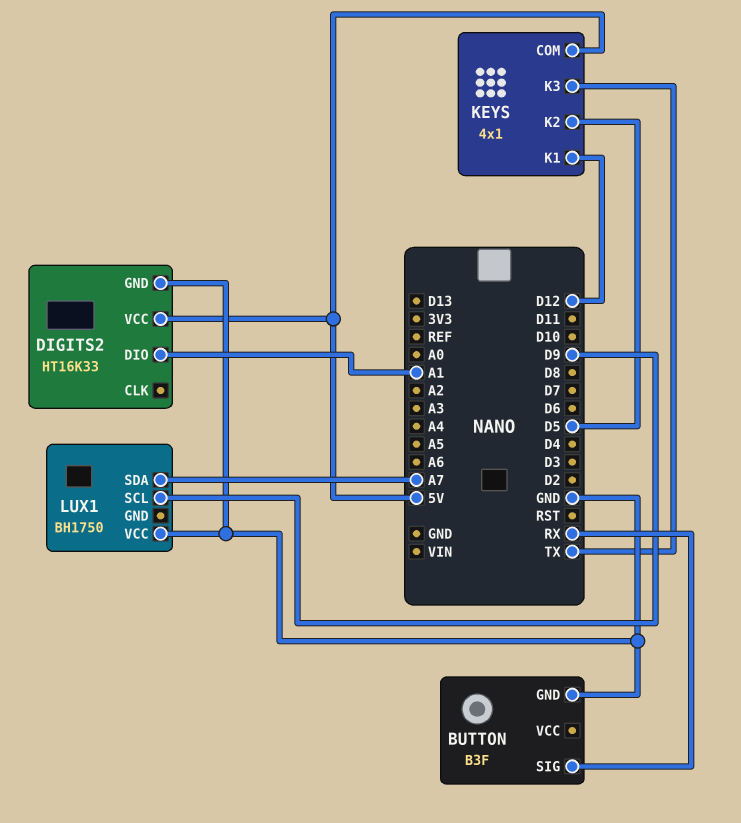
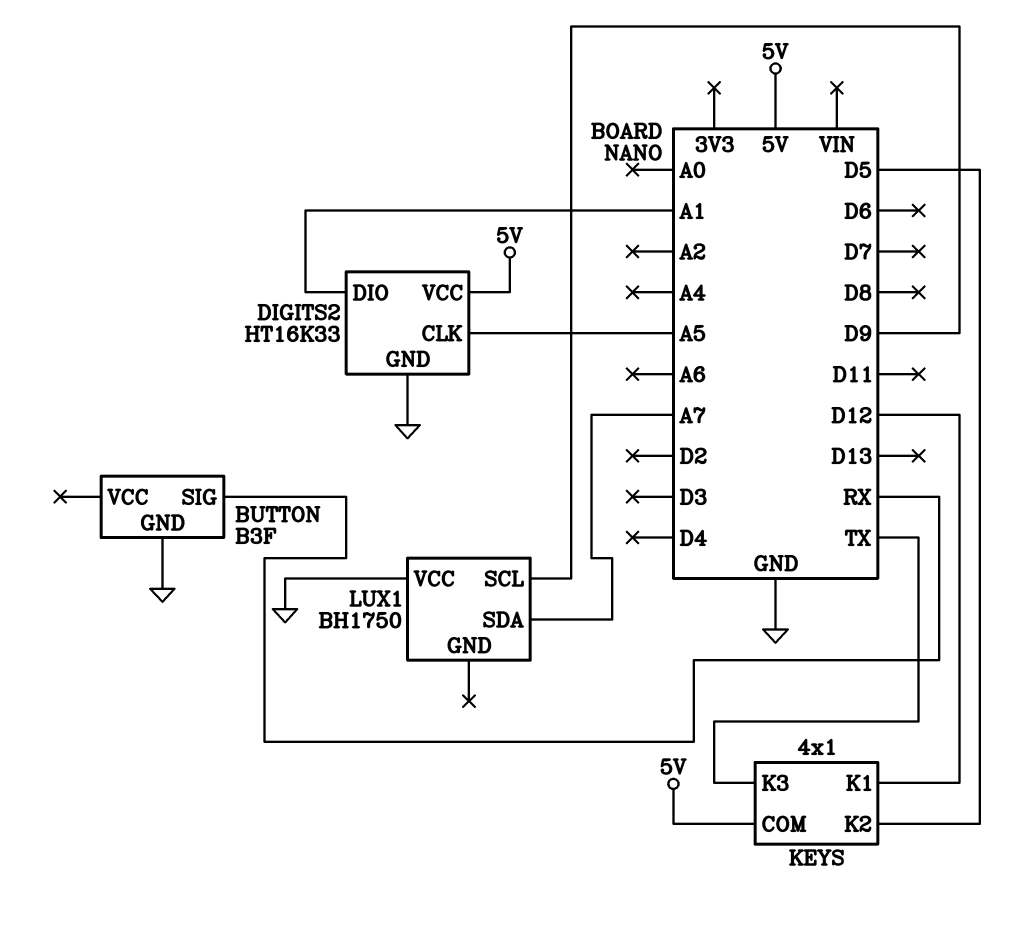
DIGITS2 pin CLK: none -> A5

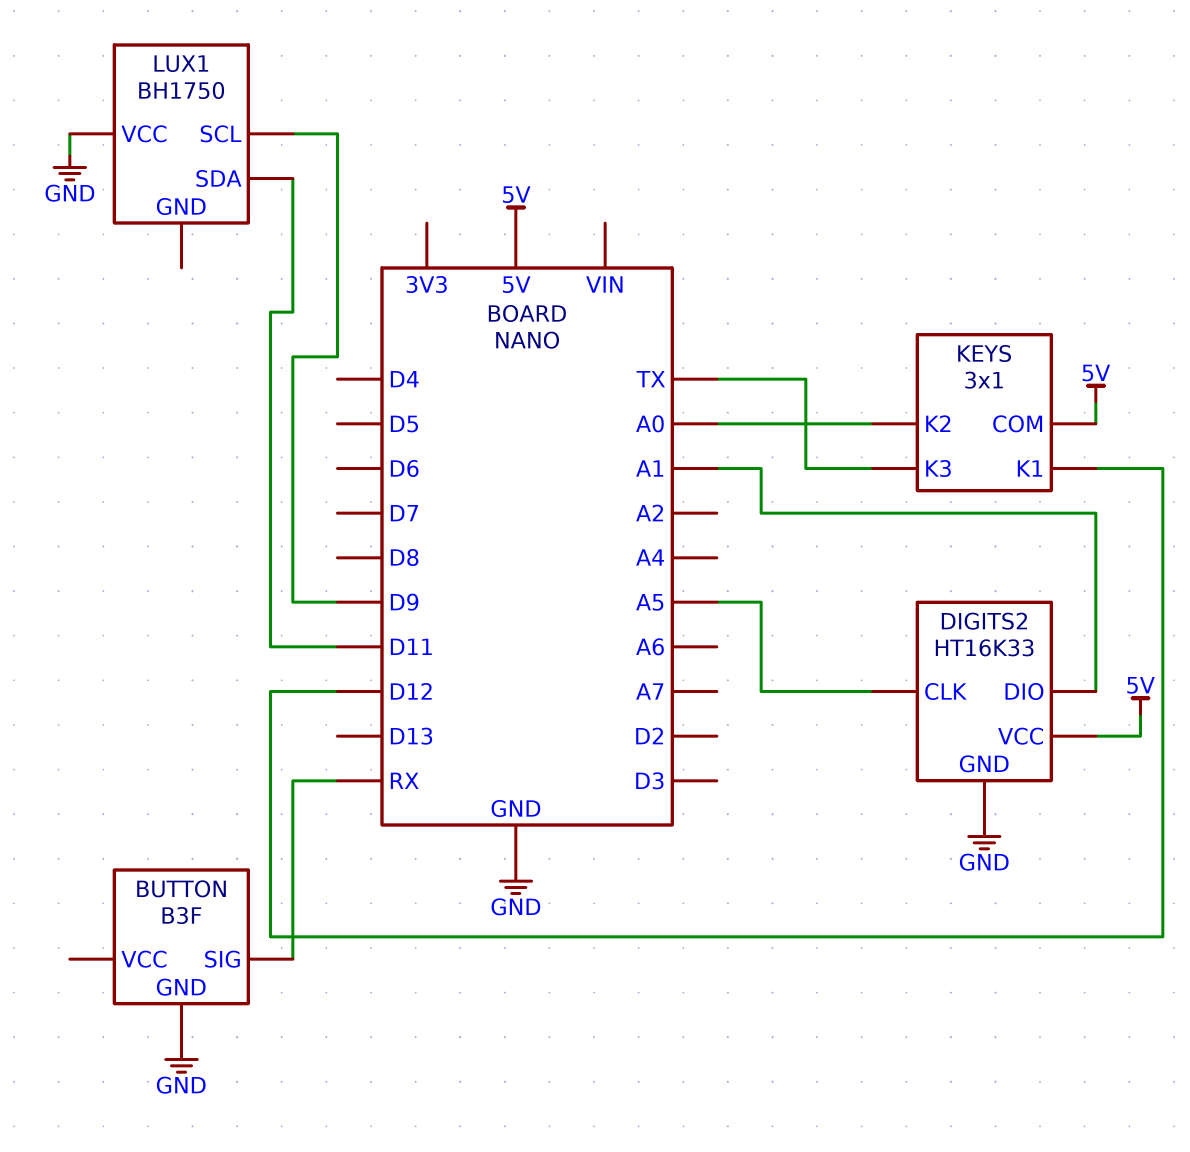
KEYS: 4x1 -> 3x1
KEYS pin K2: D5 -> A0
LUX1 pin SDA: A7 -> D11

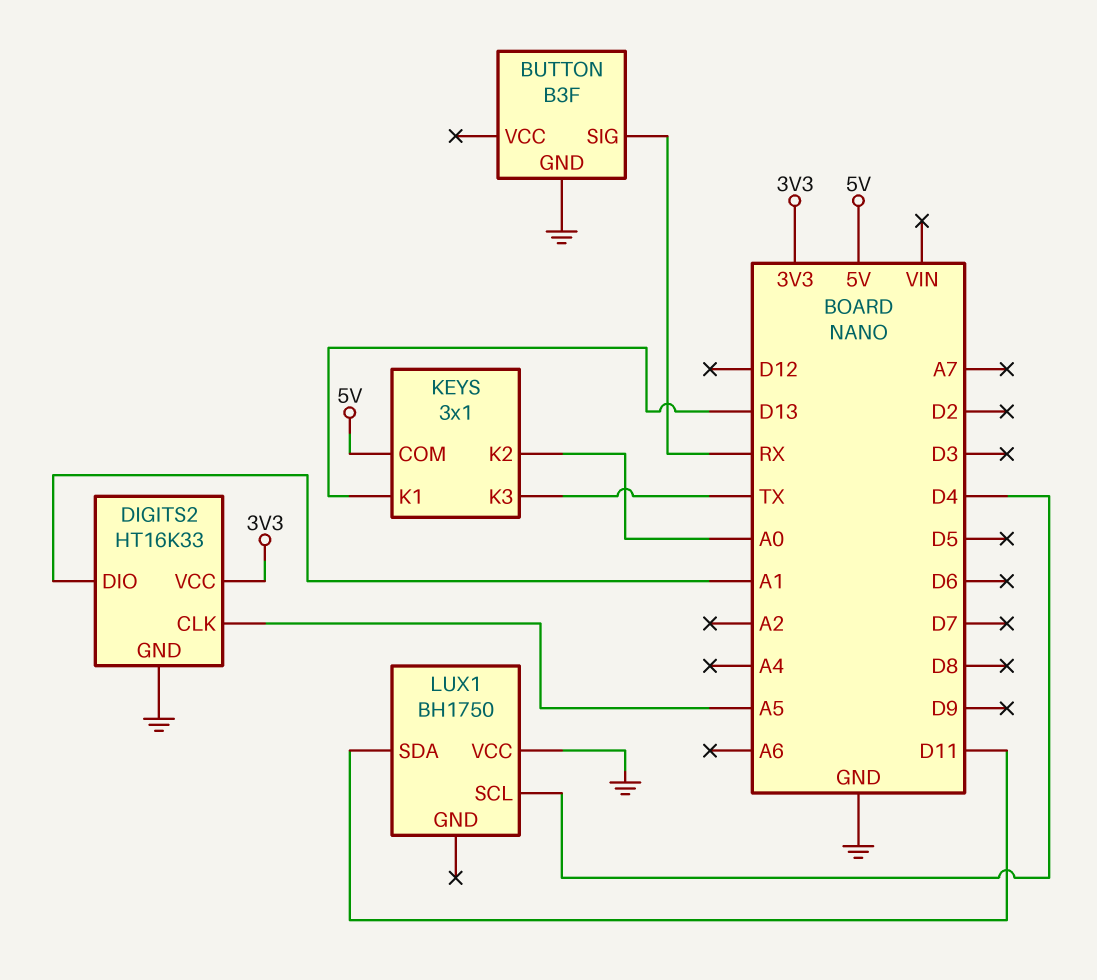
DIGITS2 pin VCC: 5V -> 3V3
KEYS pin K1: D12 -> D13
LUX1 pin SCL: D9 -> D4

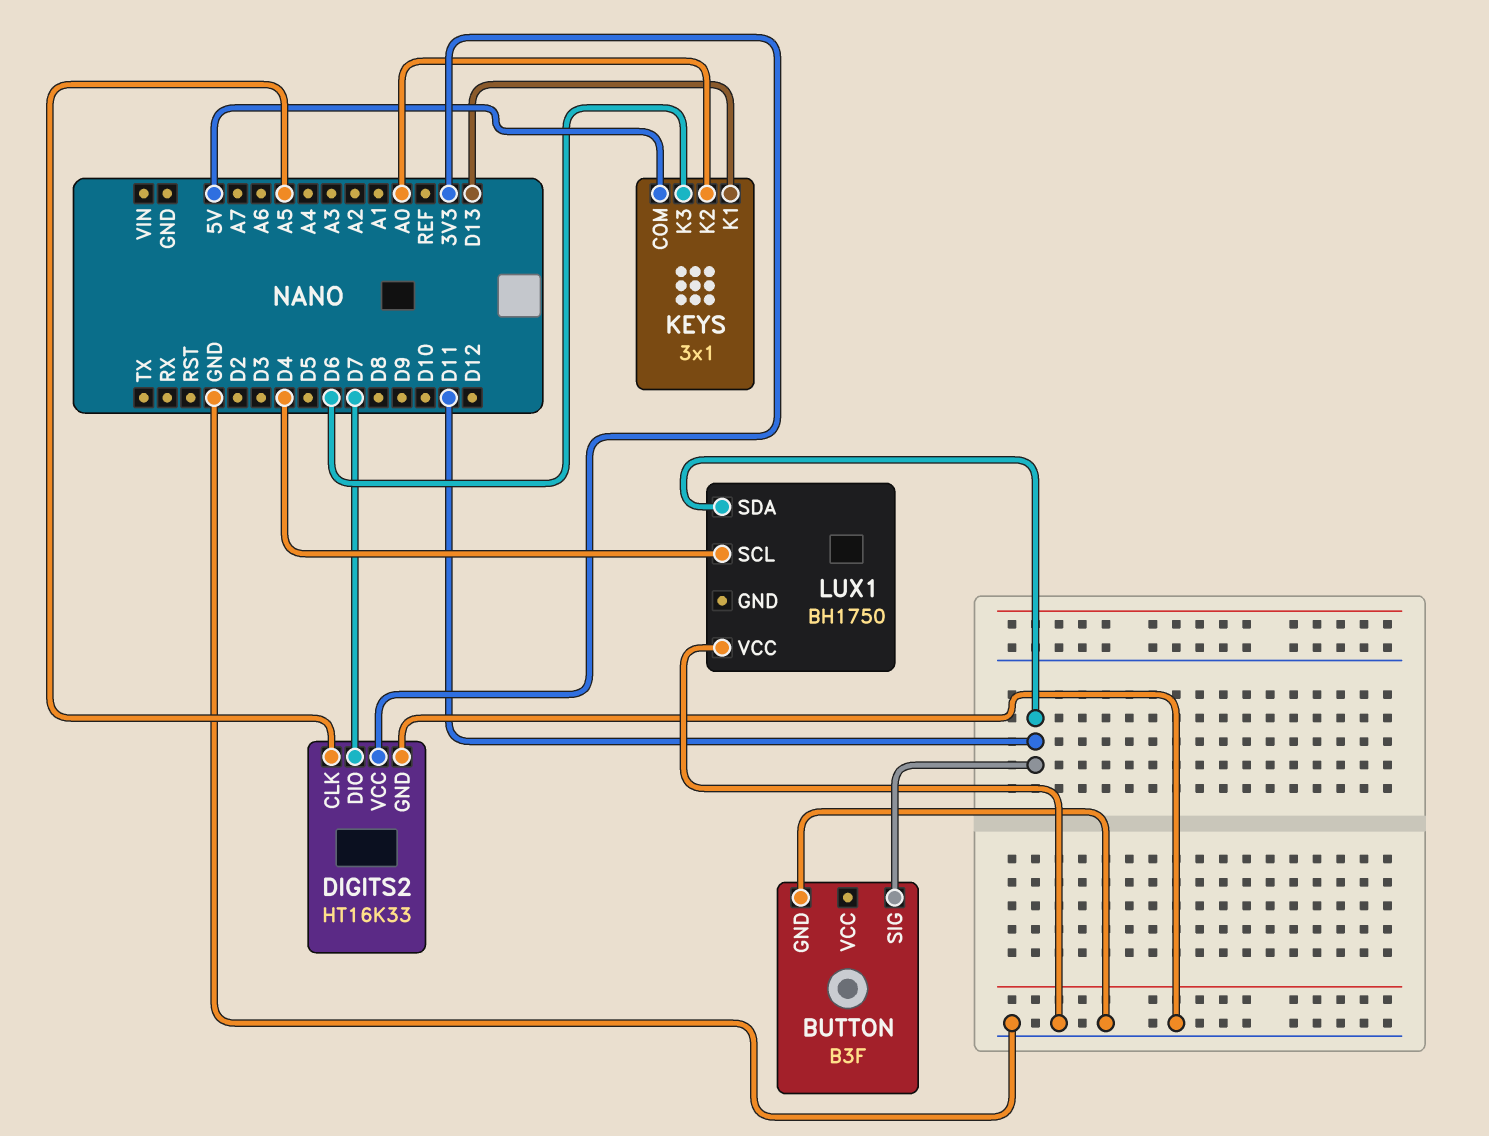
BUTTON pin SIG: RX -> D11
DIGITS2 pin DIO: A1 -> D7
KEYS pin K3: TX -> D6

